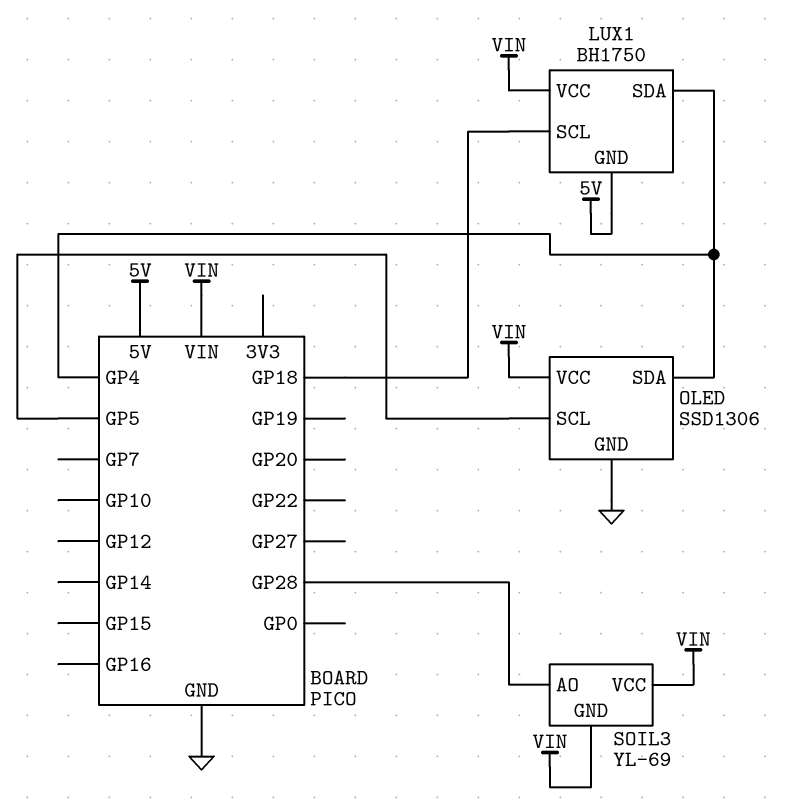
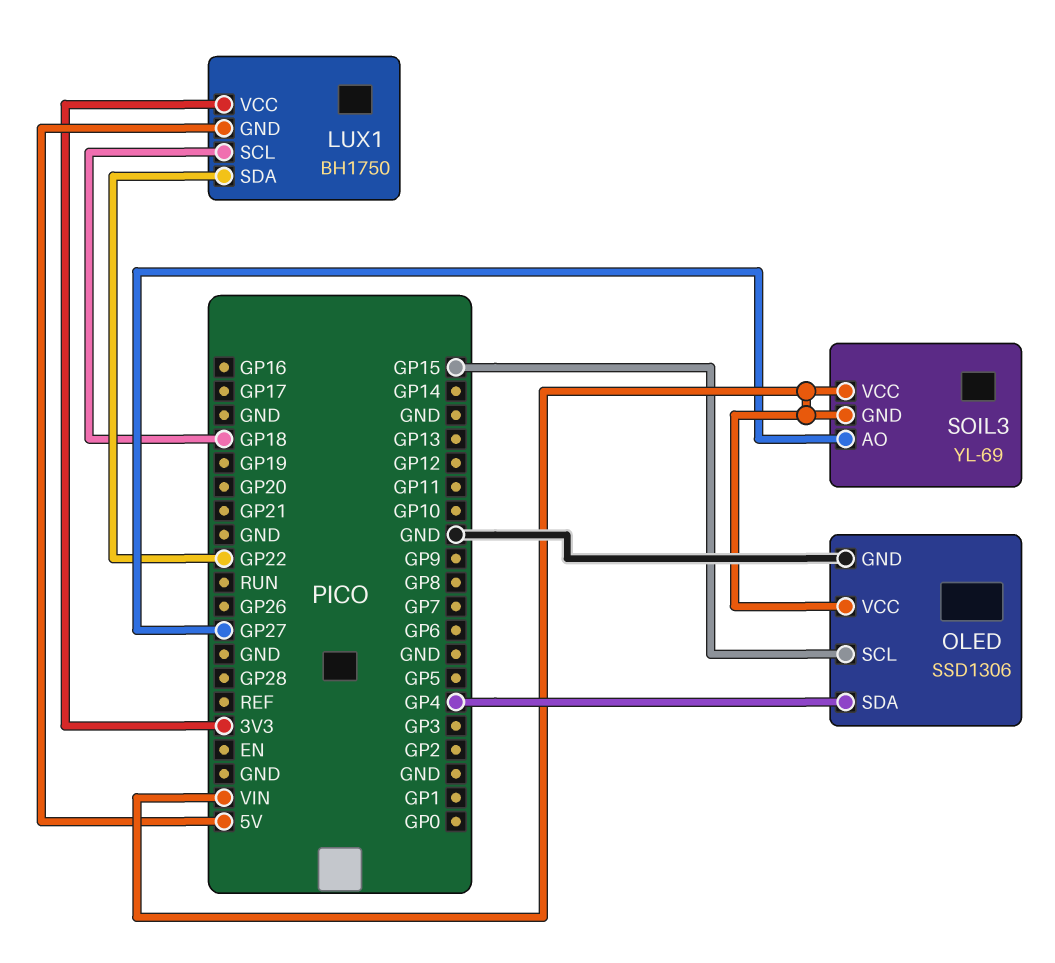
LUX1 pin SDA: GP4 -> GP22
LUX1 pin VCC: VIN -> 3V3
OLED pin SCL: GP5 -> GP15
SOIL3 pin AO: GP28 -> GP27

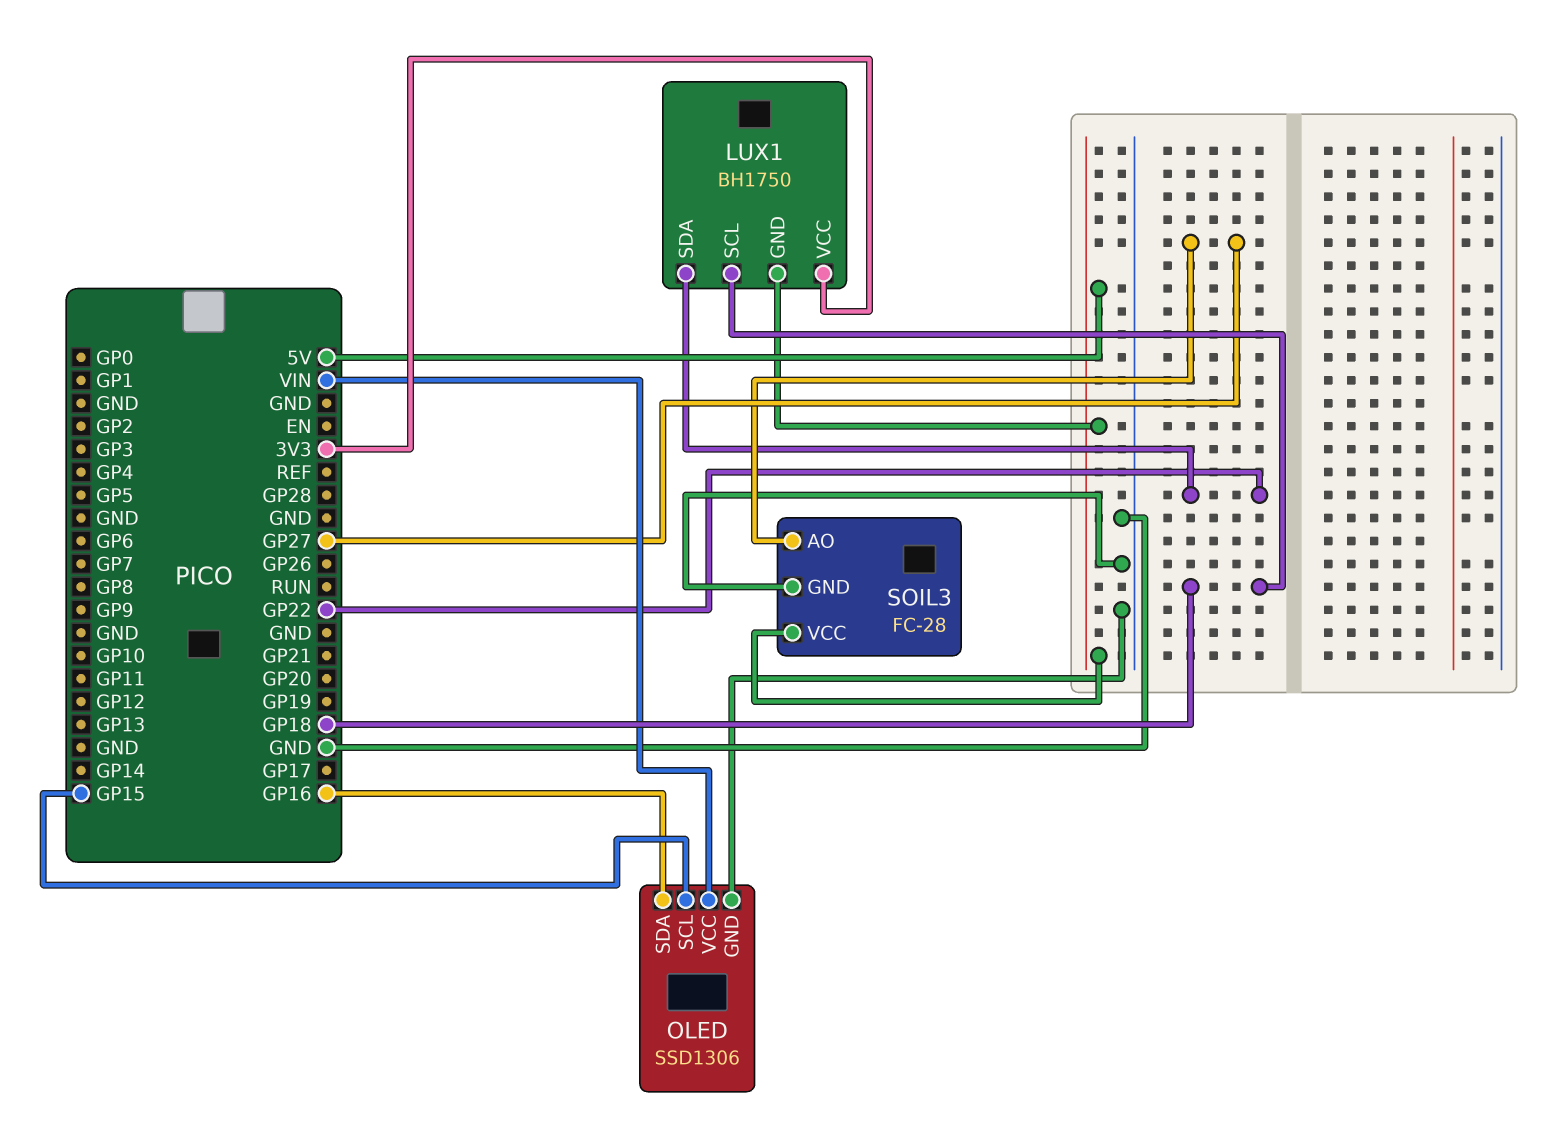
OLED pin SDA: GP4 -> GP16
SOIL3: YL-69 -> FC-28
SOIL3 pin GND: VIN -> GND
SOIL3 pin VCC: VIN -> 5V

